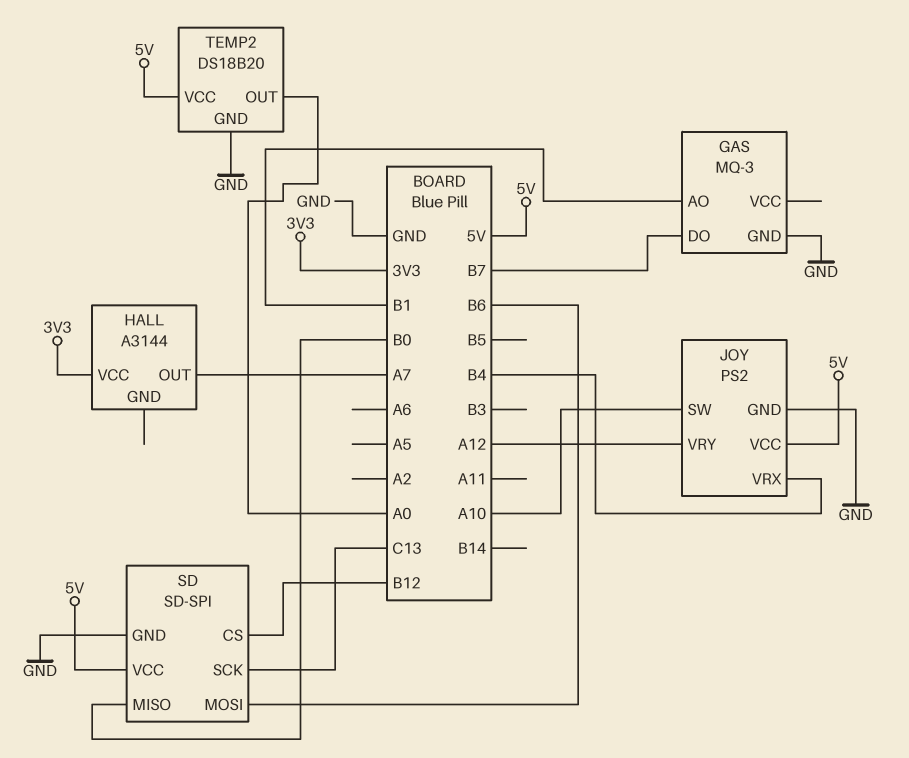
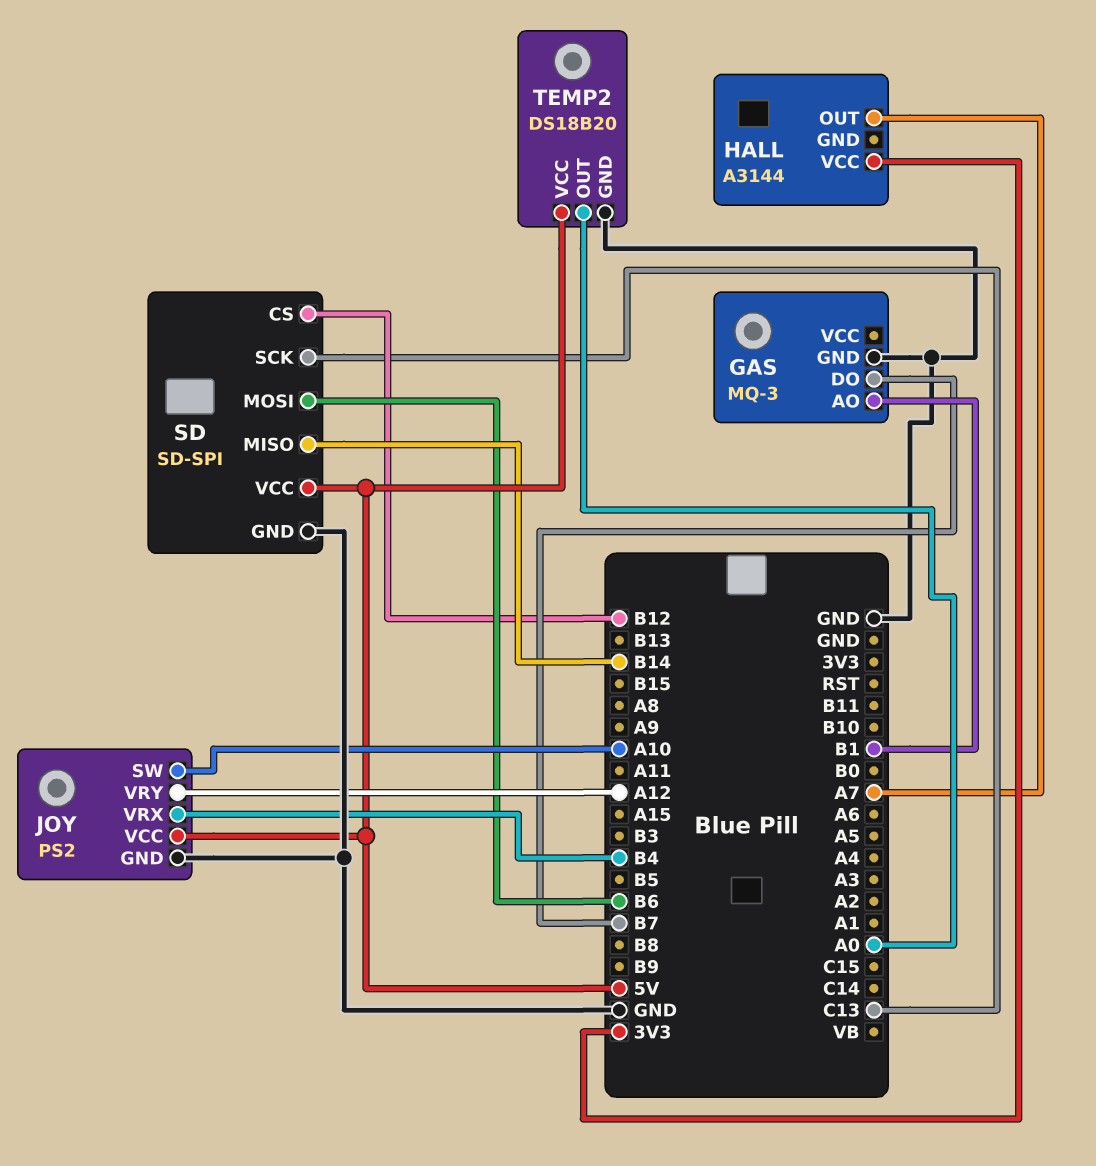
SD pin MISO: B0 -> B14

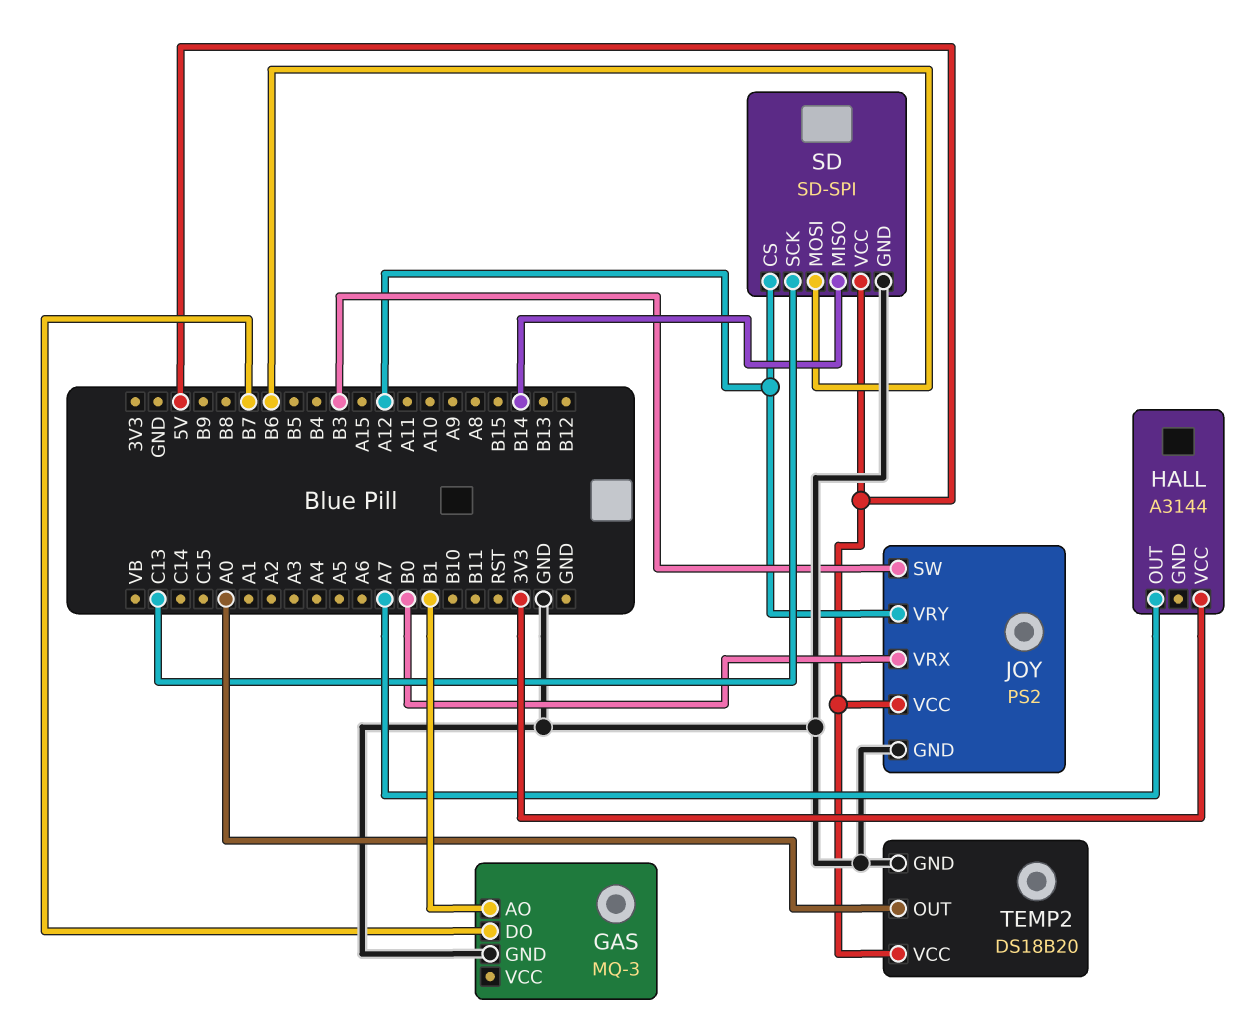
JOY pin SW: A10 -> B3
JOY pin VRX: B4 -> B0
SD pin CS: B12 -> A12

